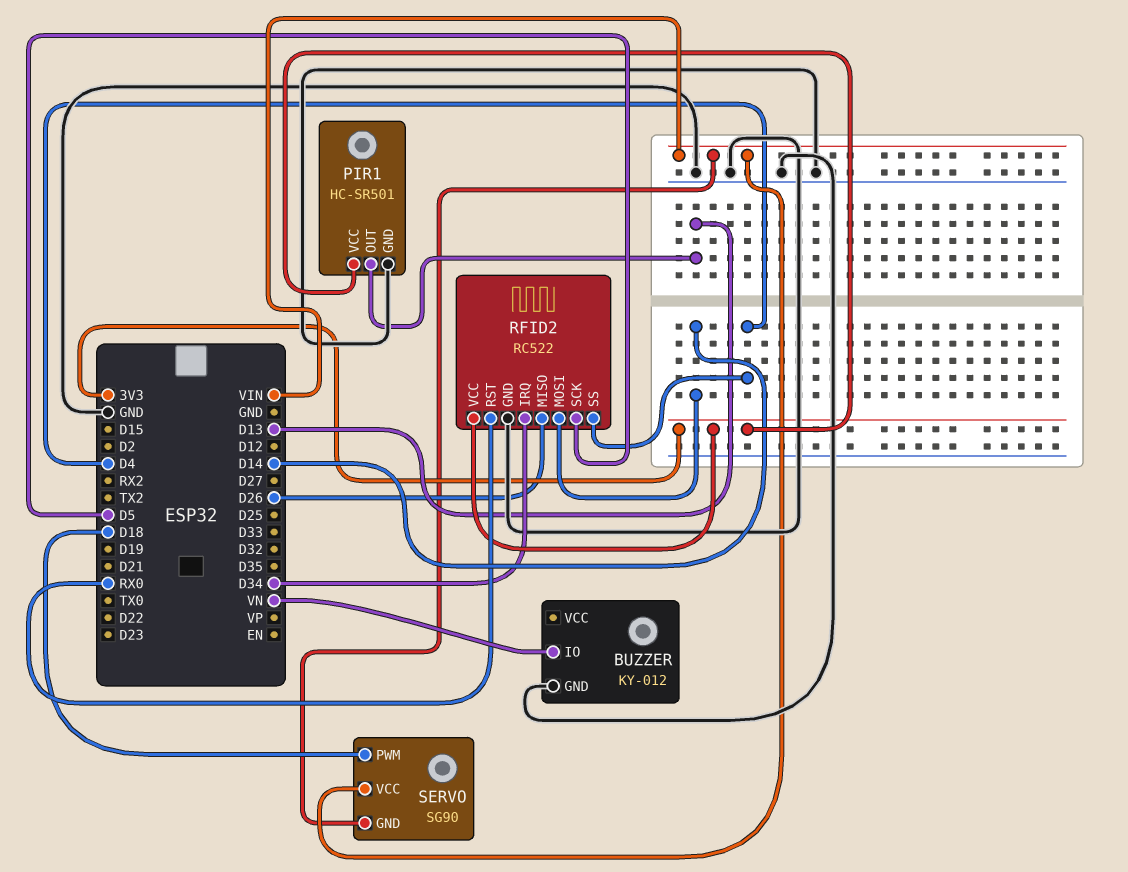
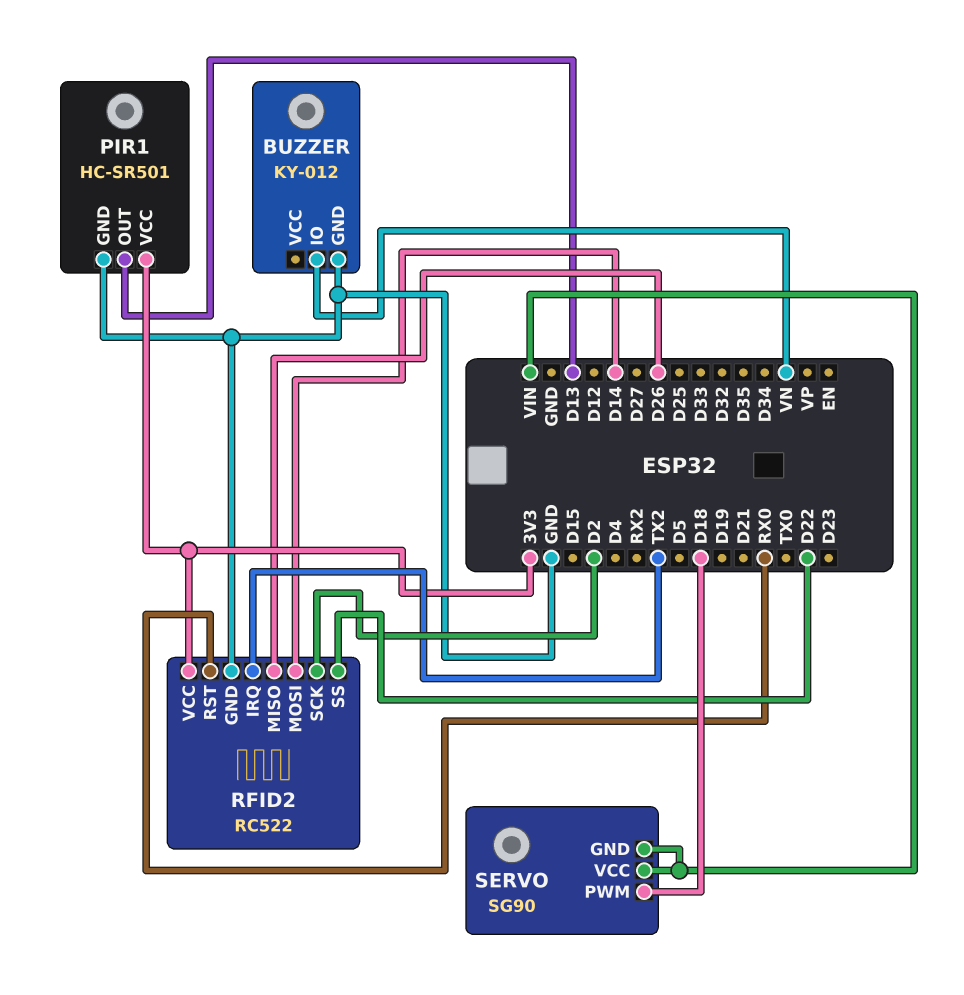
RFID2 pin IRQ: D34 -> TX2
RFID2 pin SCK: D5 -> D2
RFID2 pin SS: D4 -> D22

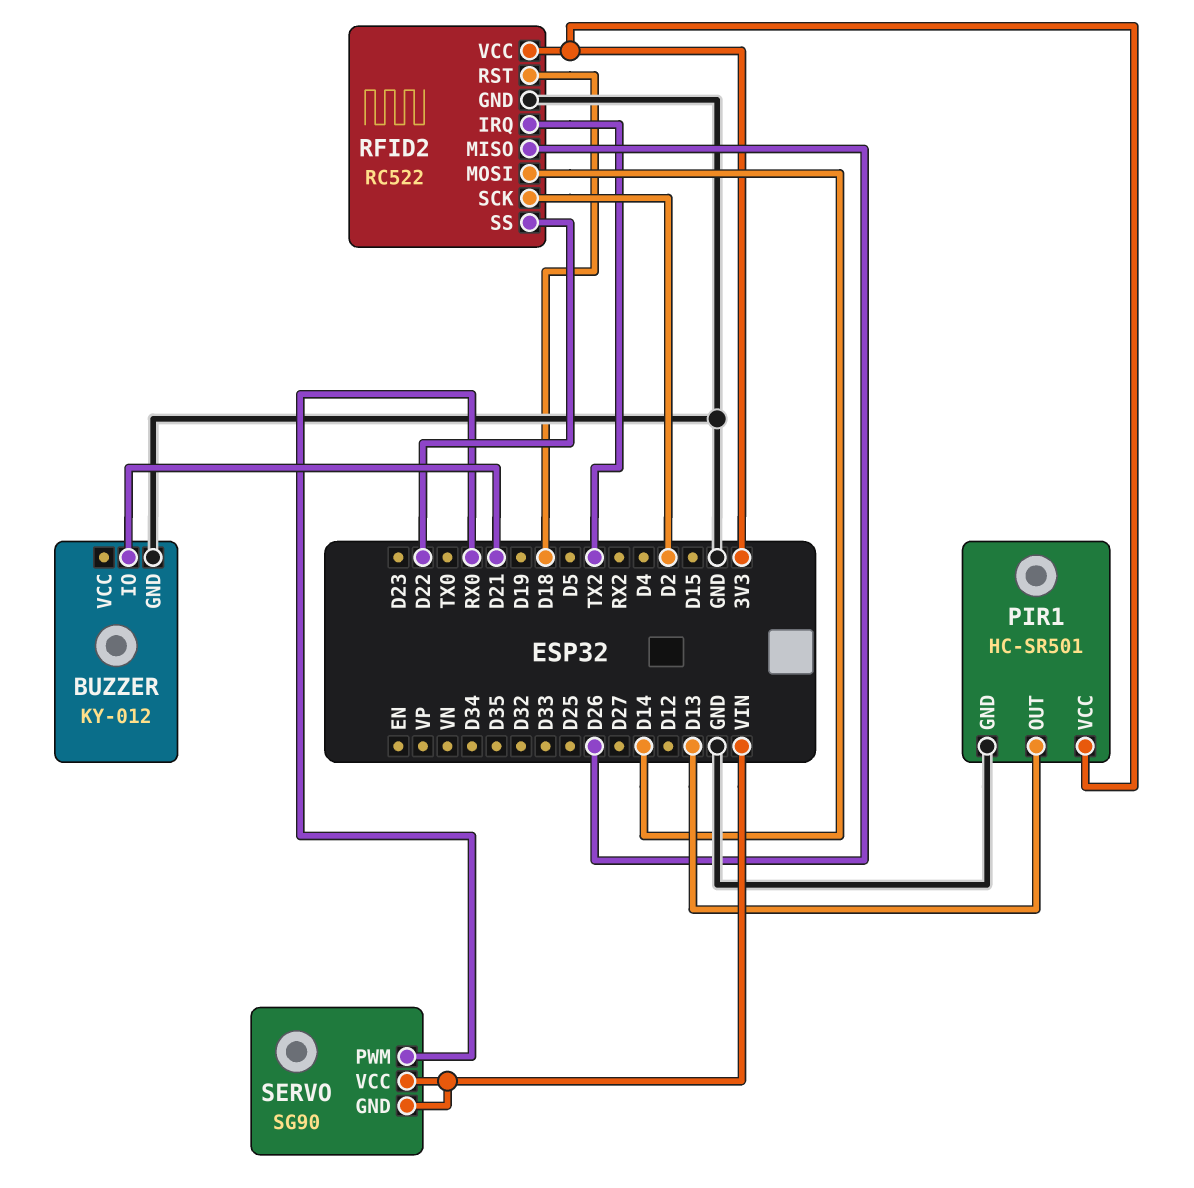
BUZZER pin IO: VN -> D21
RFID2 pin RST: RX0 -> D18
SERVO pin PWM: D18 -> RX0

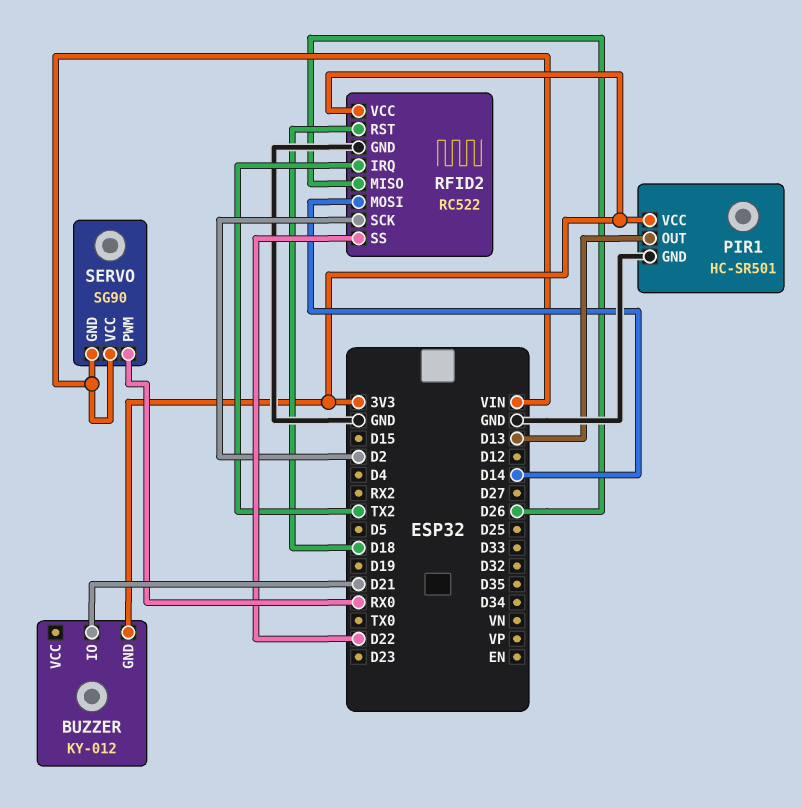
BUZZER pin GND: GND -> 3V3

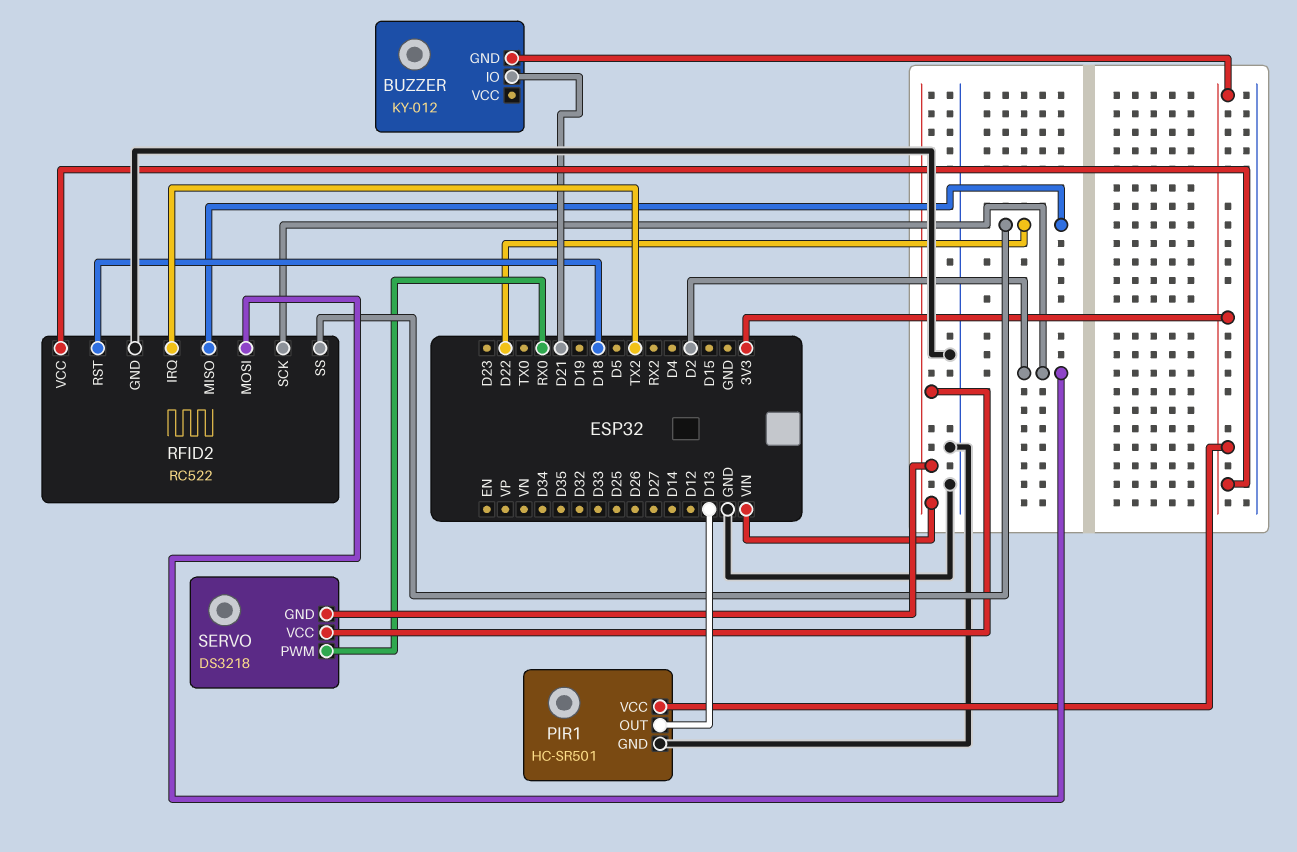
RFID2 pin MISO: D26 -> D22
RFID2 pin MOSI: D14 -> D2
SERVO: SG90 -> DS3218

